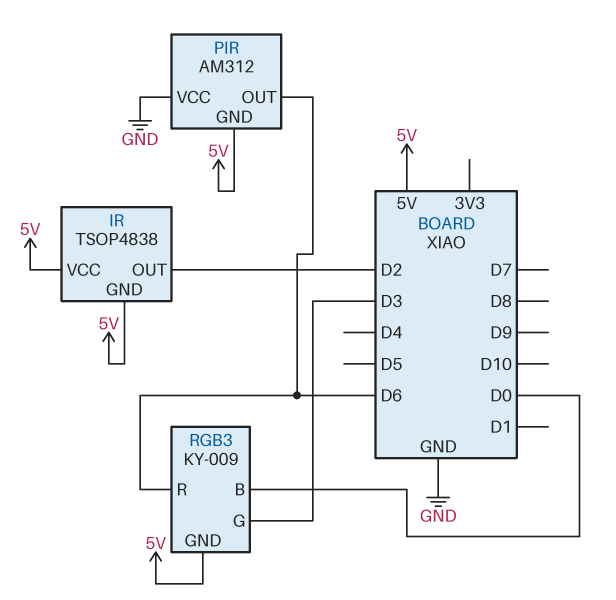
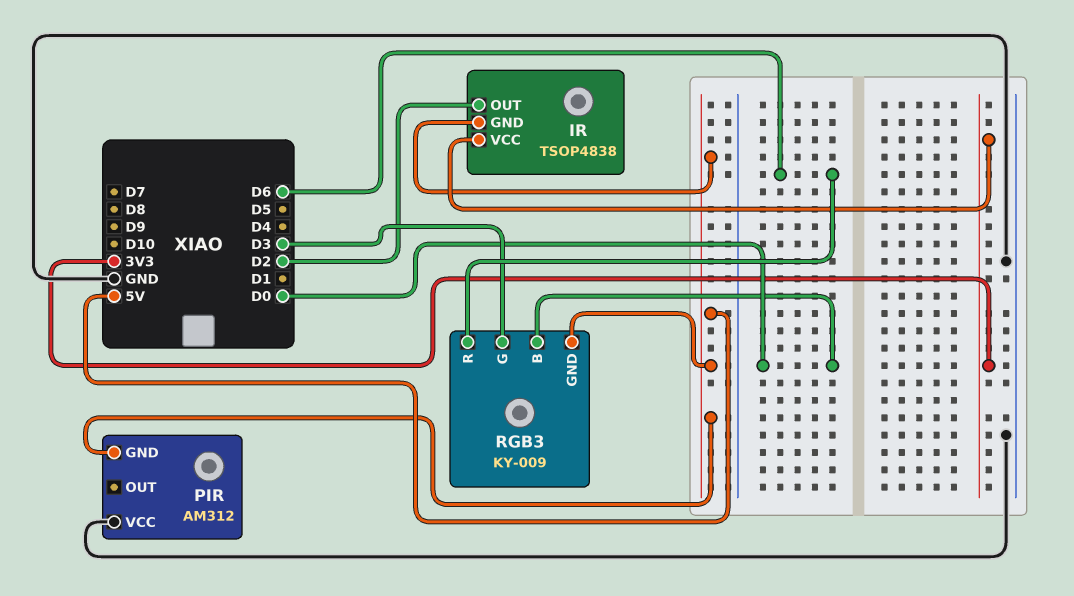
IR pin VCC: 5V -> 3V3
PIR pin OUT: D6 -> none

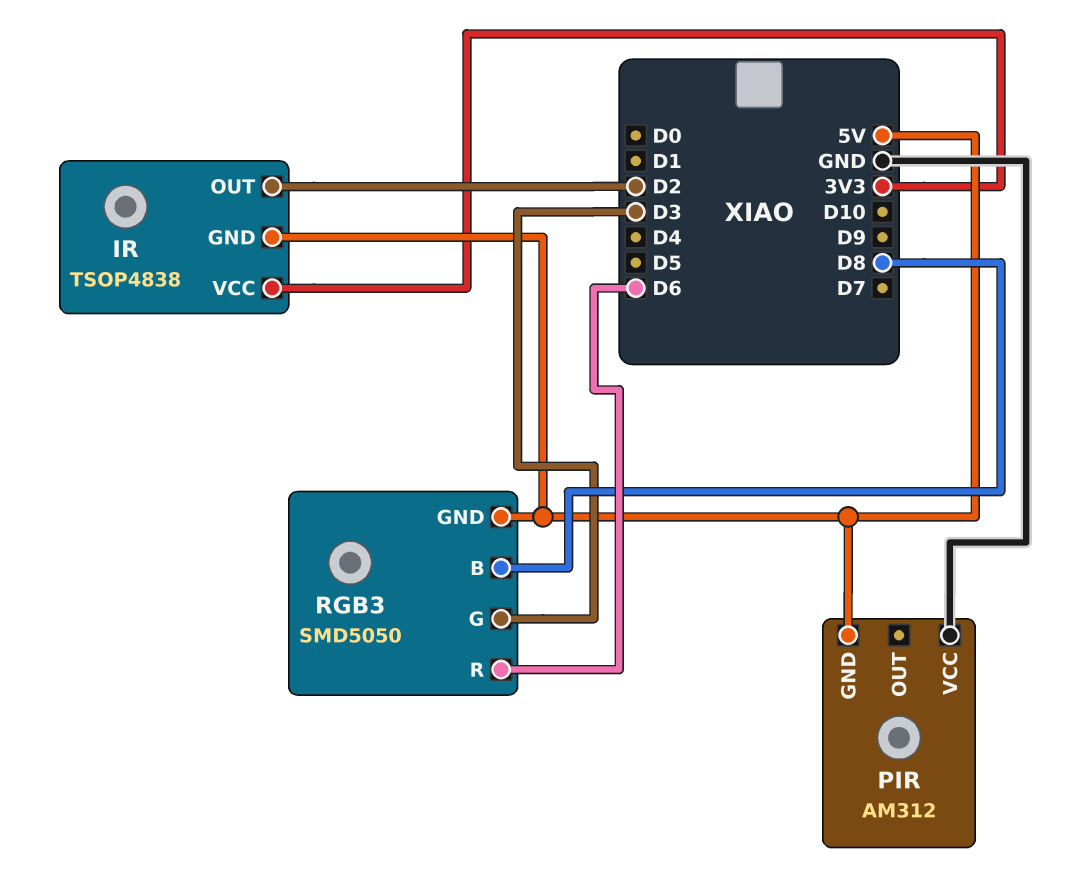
RGB3: KY-009 -> SMD5050
RGB3 pin B: D0 -> D8

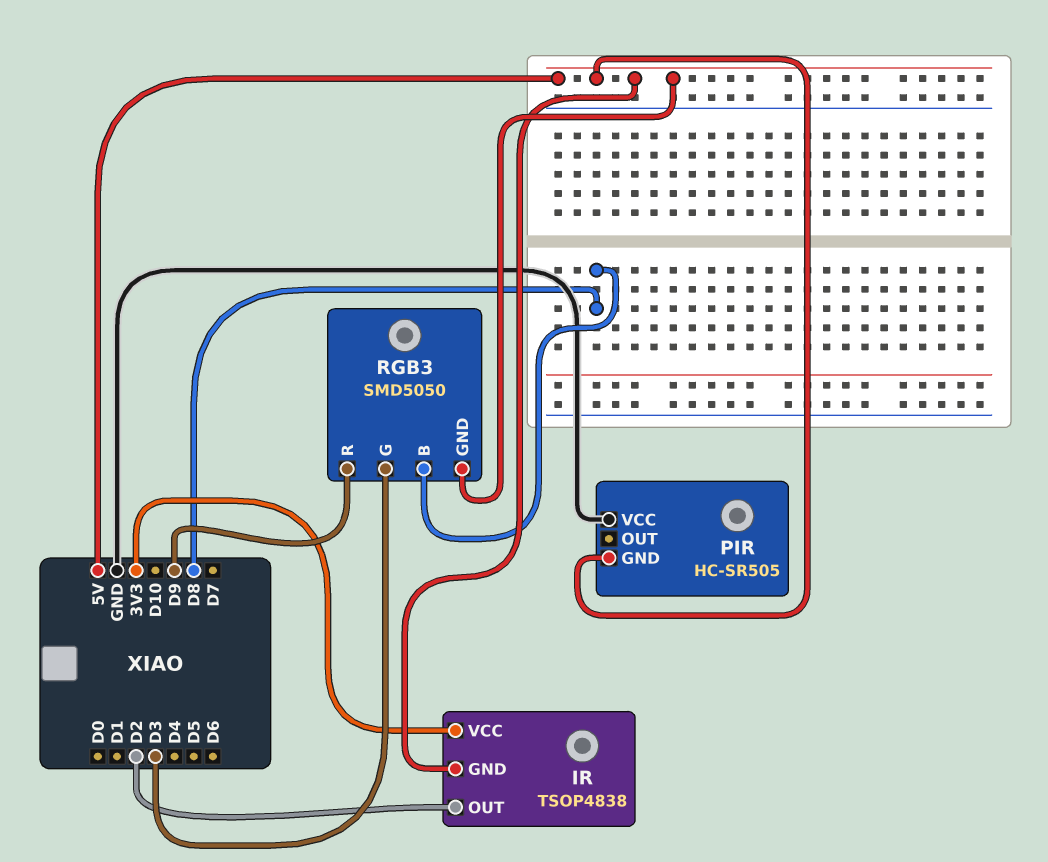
PIR: AM312 -> HC-SR505
RGB3 pin R: D6 -> D9

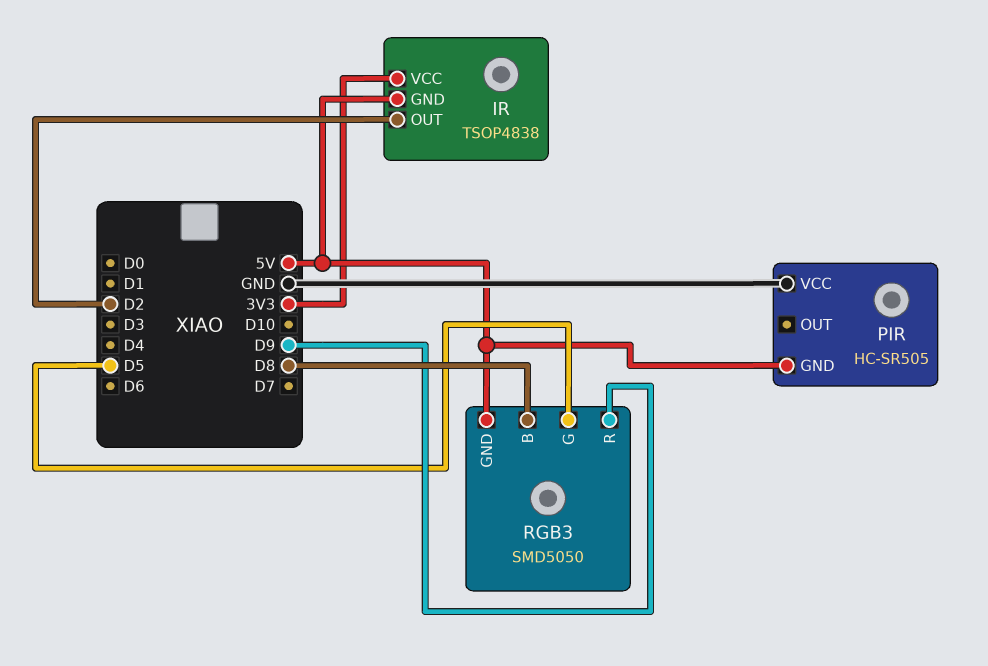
RGB3 pin G: D3 -> D5

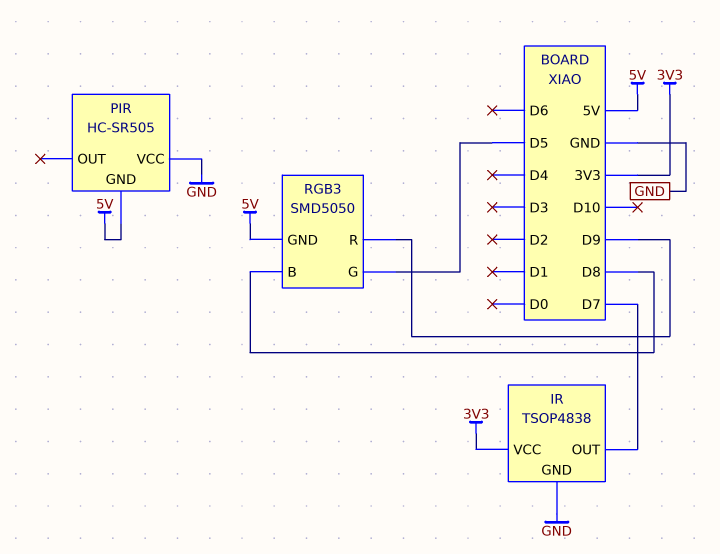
IR pin GND: 5V -> GND
IR pin OUT: D2 -> D7

